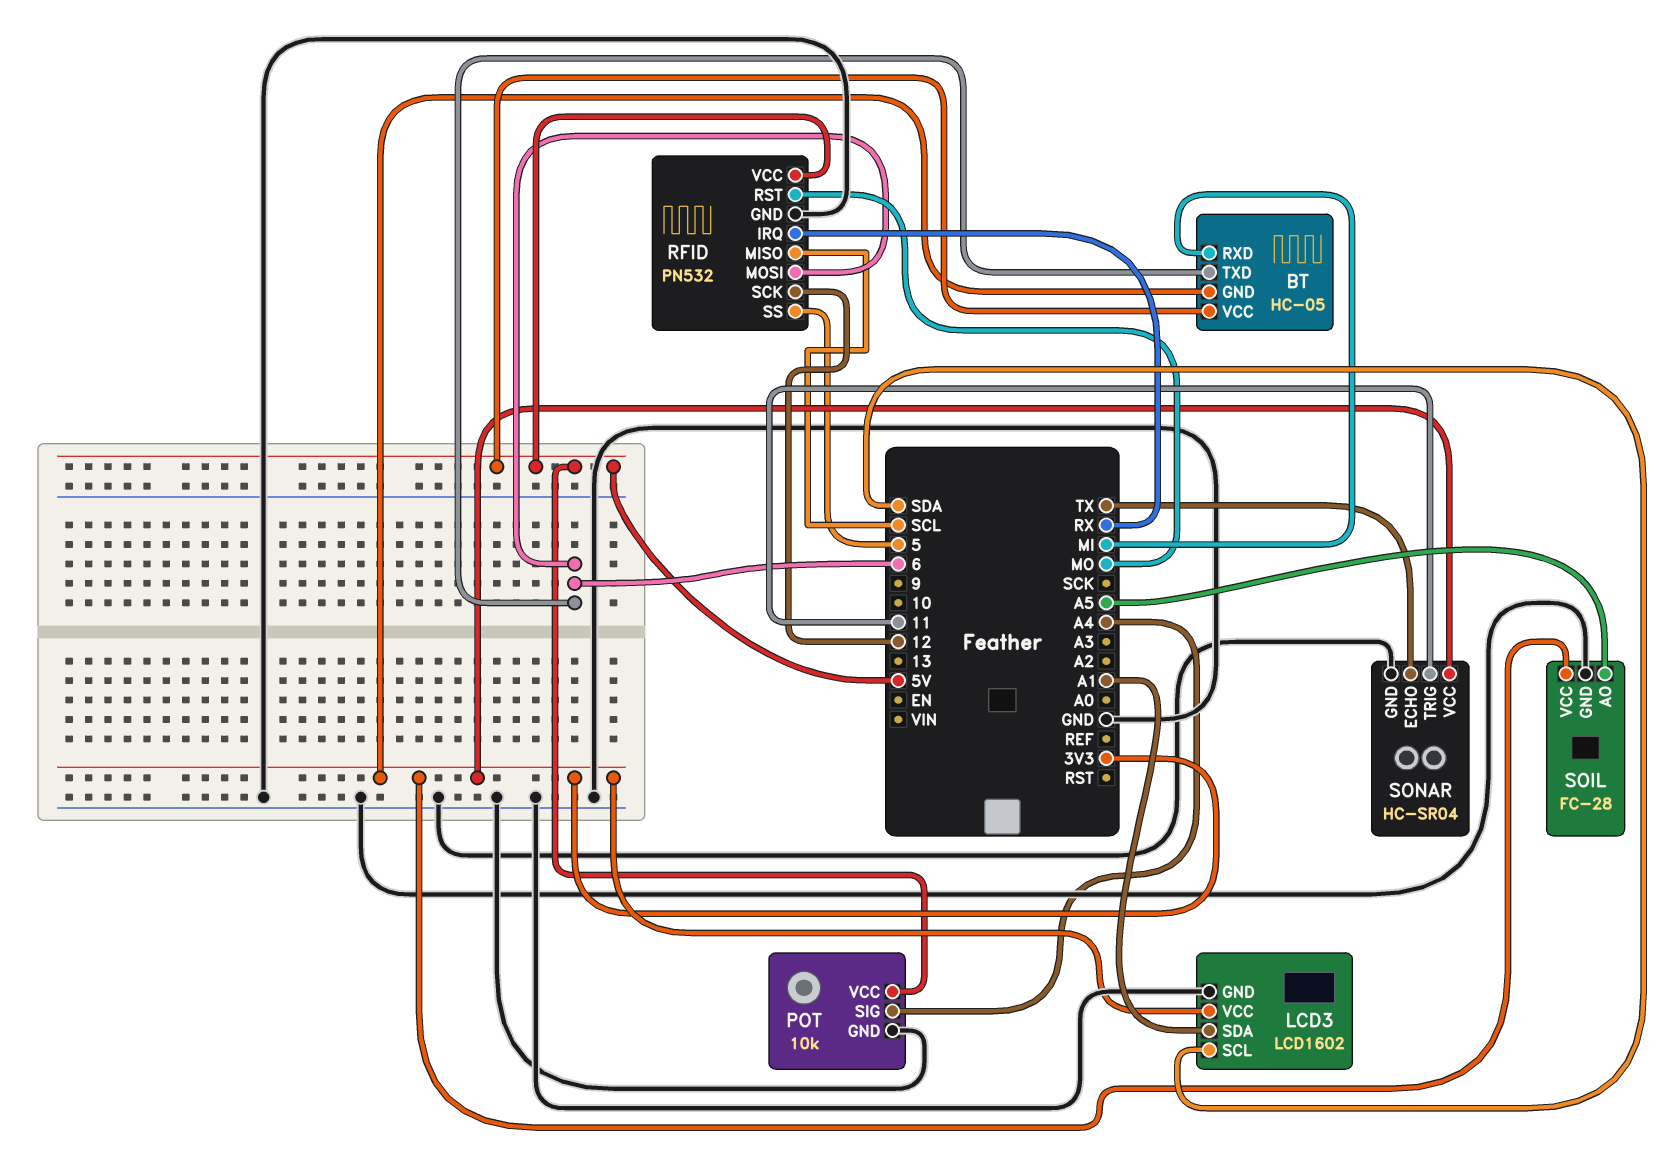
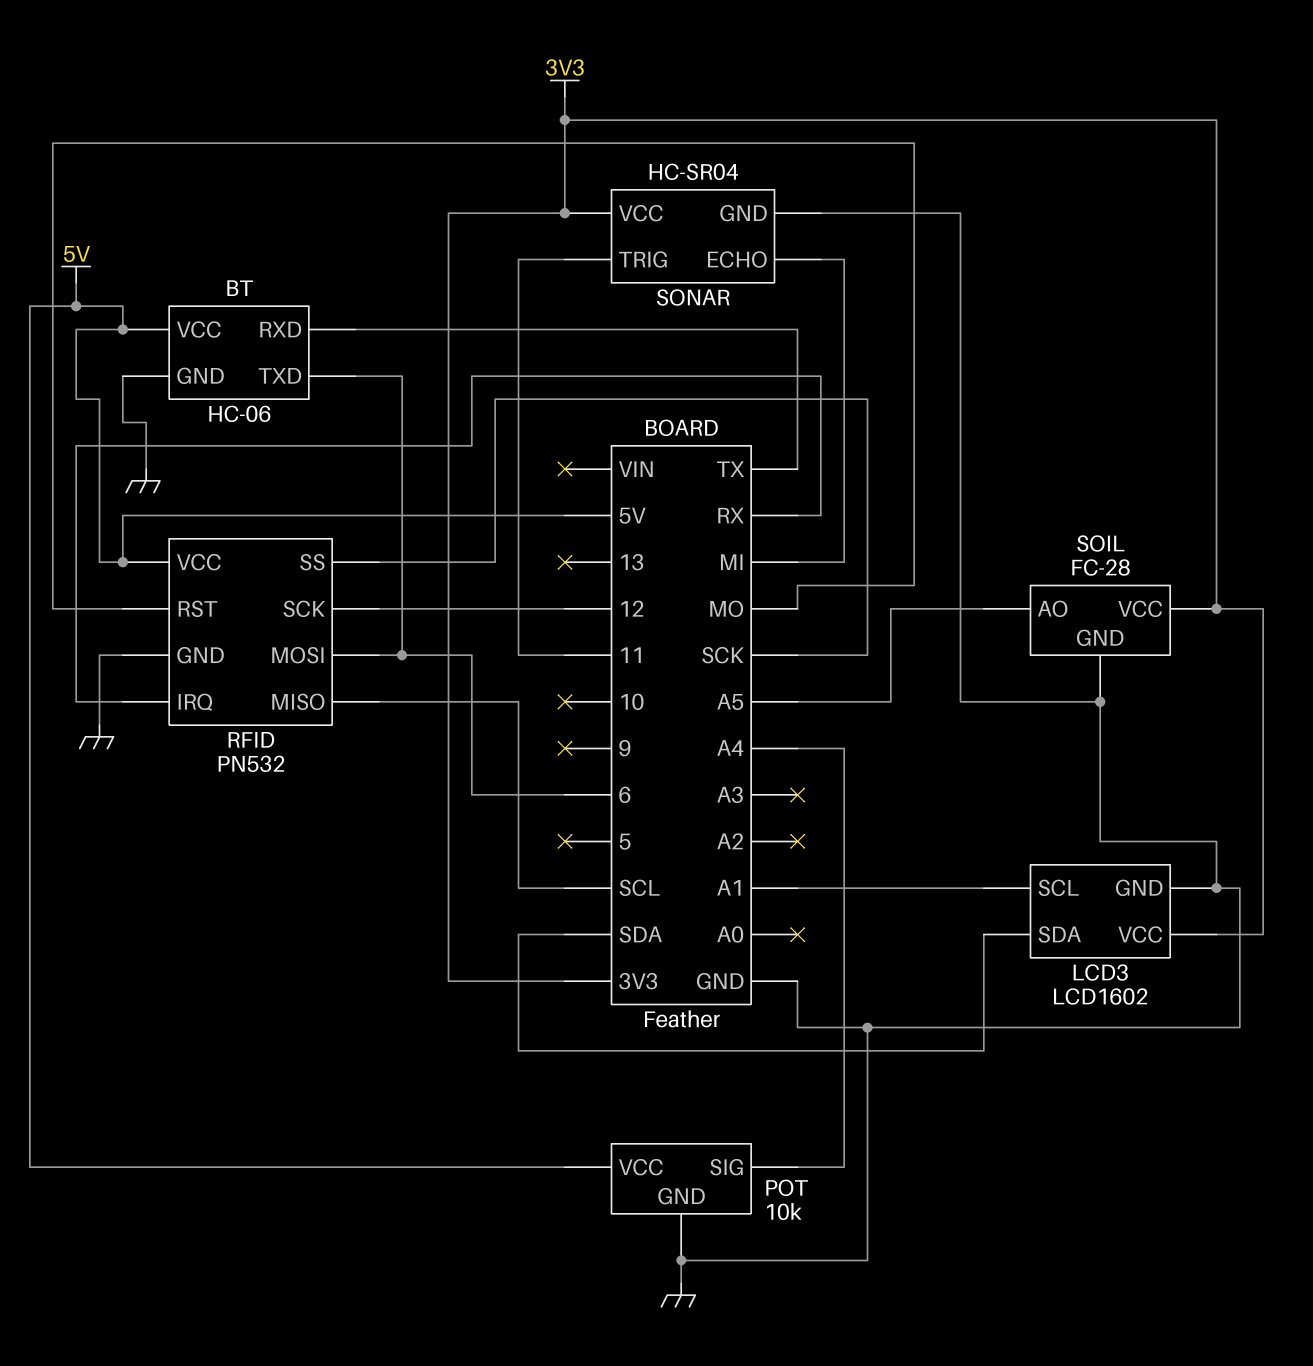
BT: HC-05 -> HC-06
BT pin GND: 3V3 -> GND
BT pin RXD: MI -> TX
LCD3 pin SCL: SDA -> A1
LCD3 pin SDA: A1 -> SDA
RFID pin SS: 5 -> SCK
SONAR pin ECHO: TX -> MI

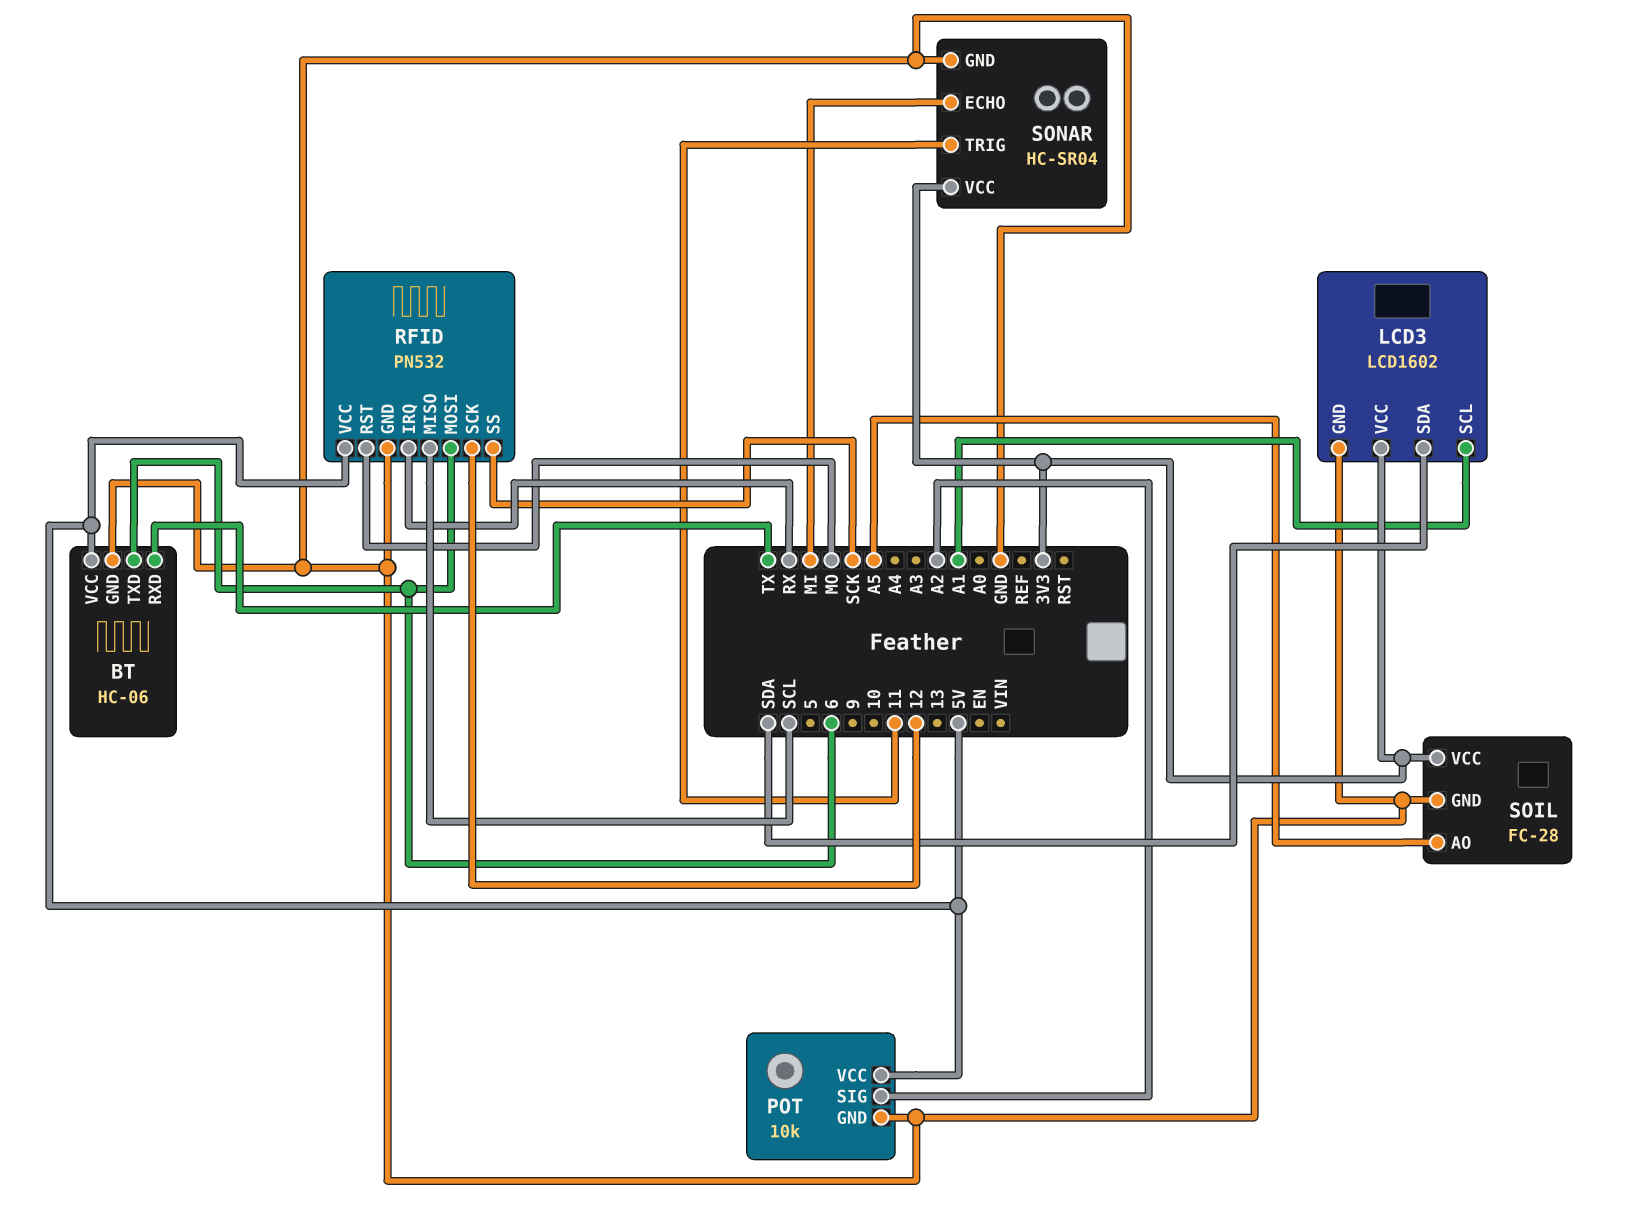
POT pin SIG: A4 -> A2

